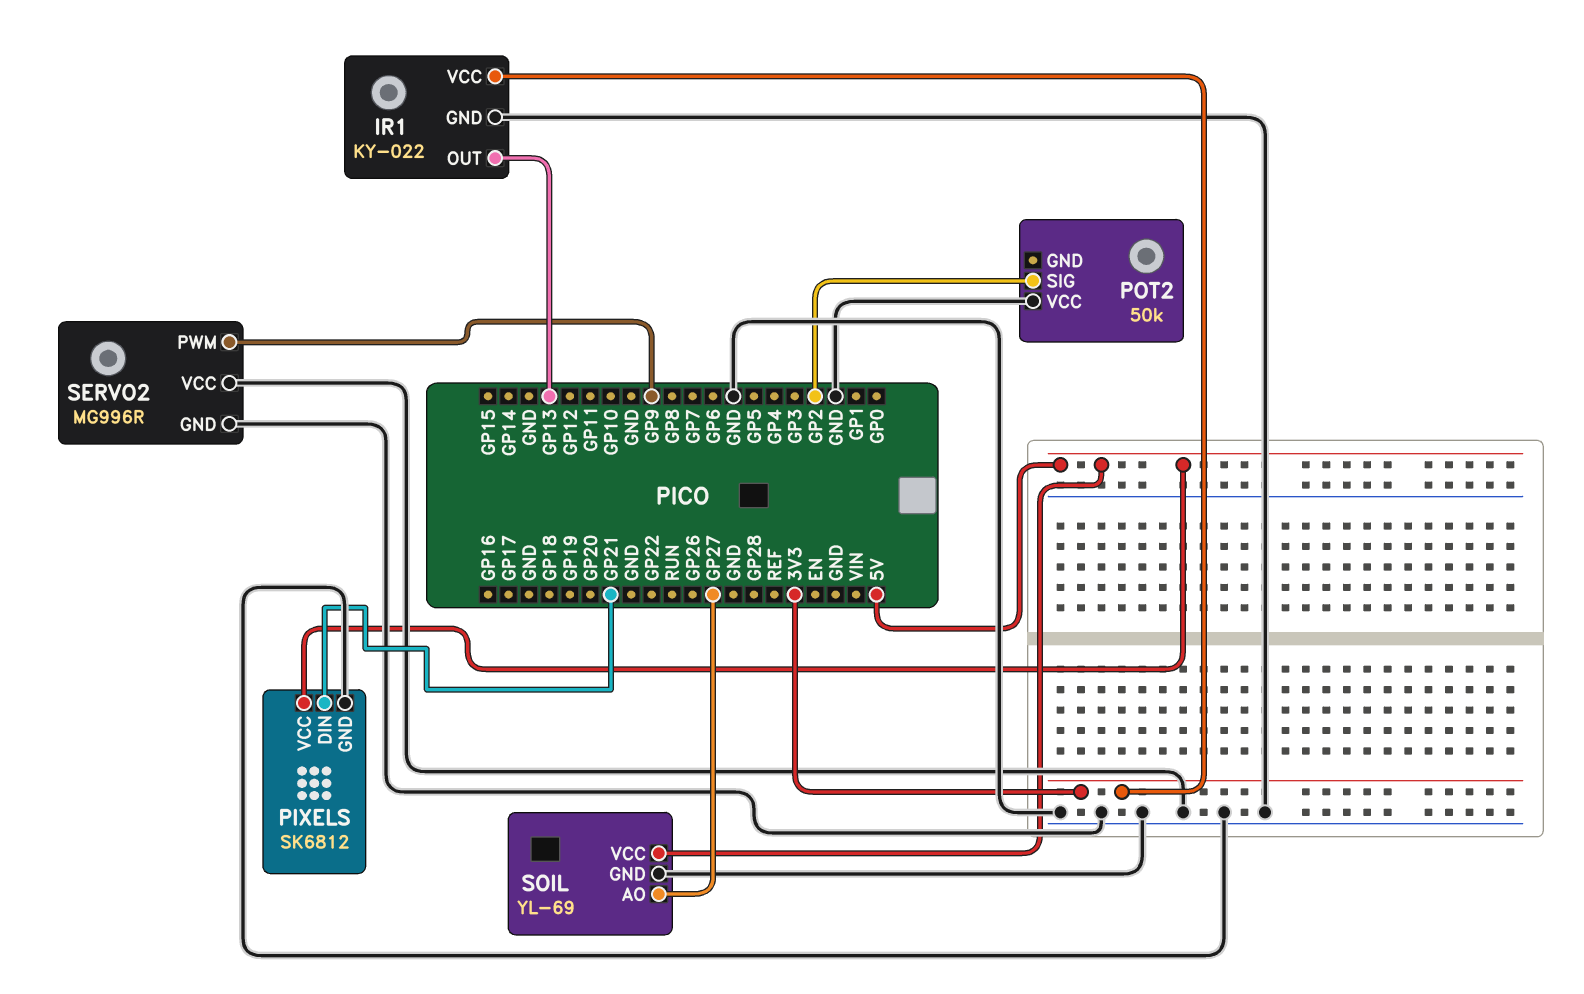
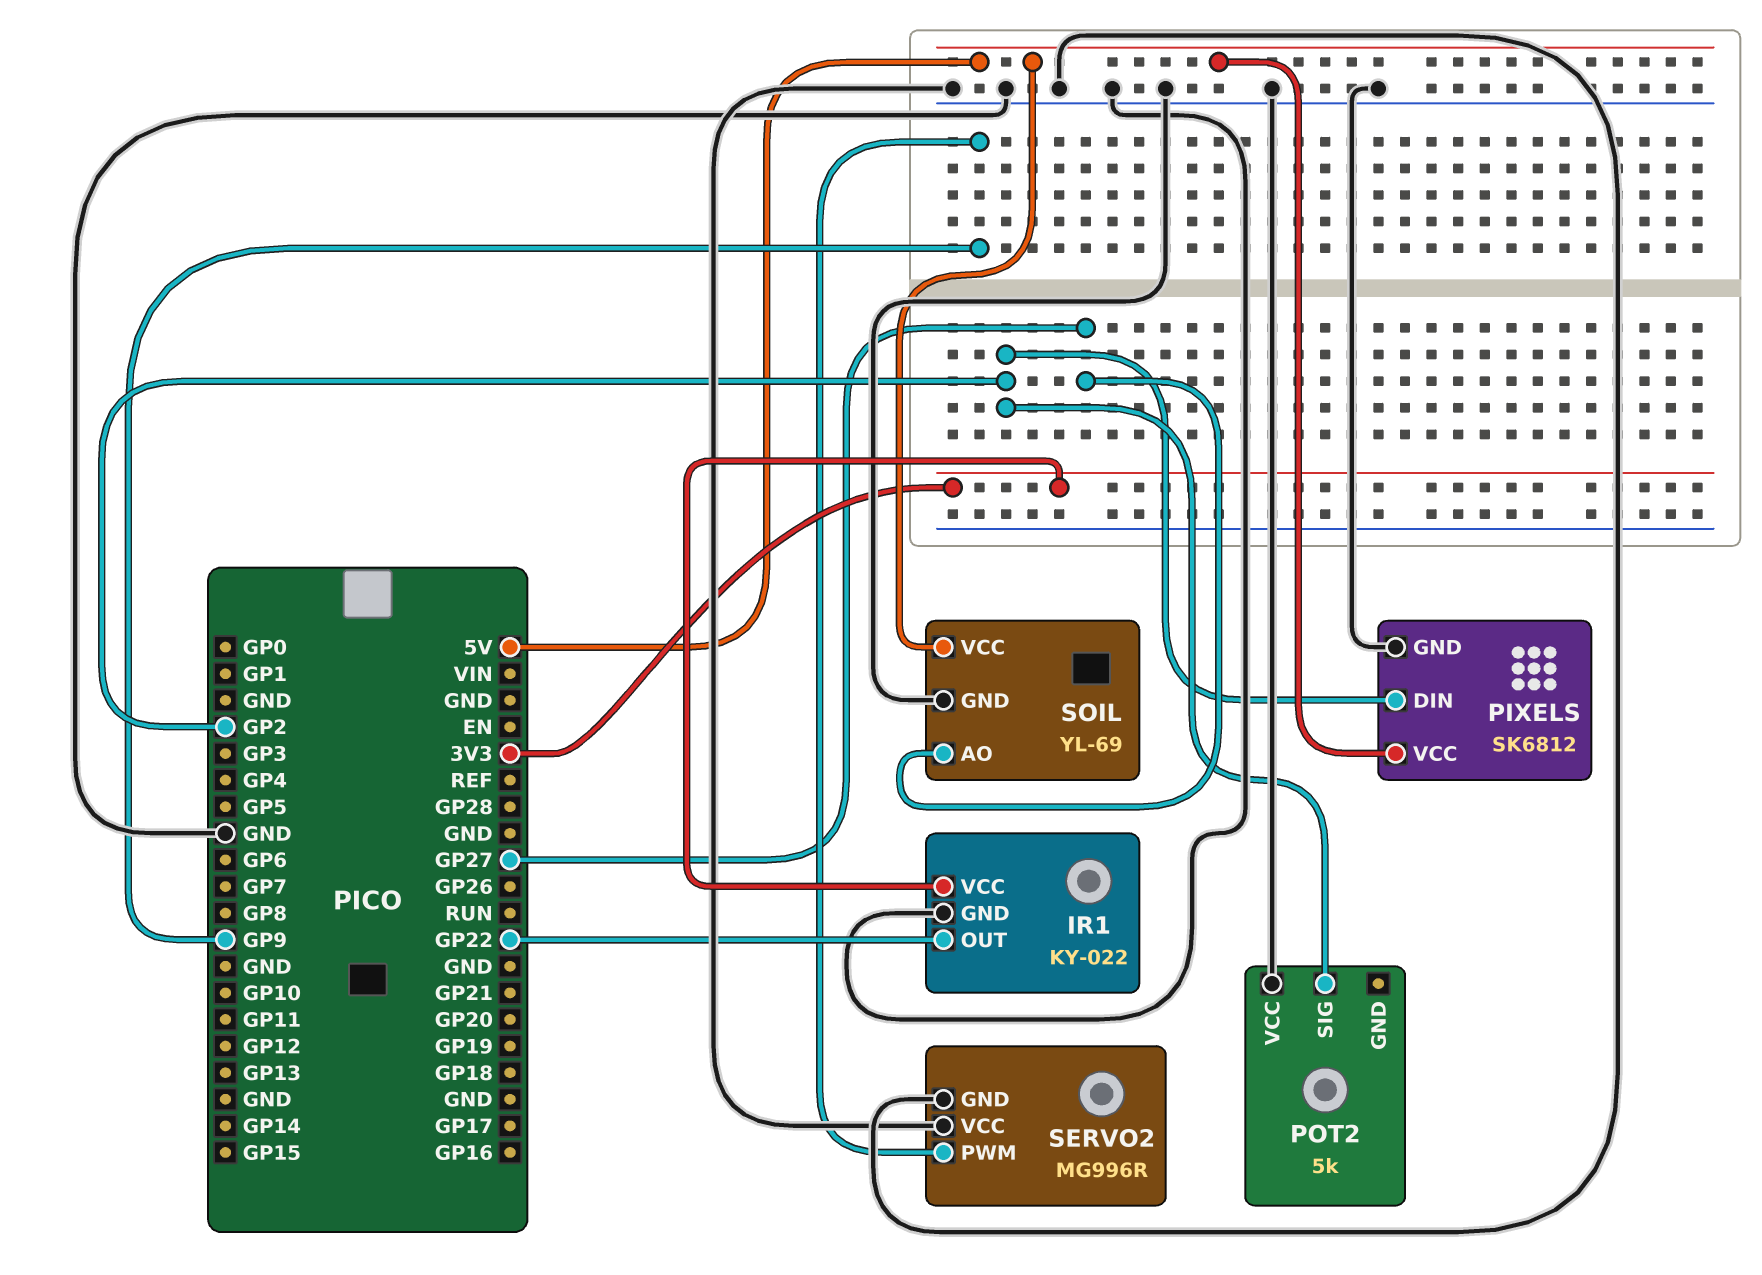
IR1 pin OUT: GP13 -> GP22
PIXELS pin DIN: GP21 -> GP2
POT2: 50k -> 5k

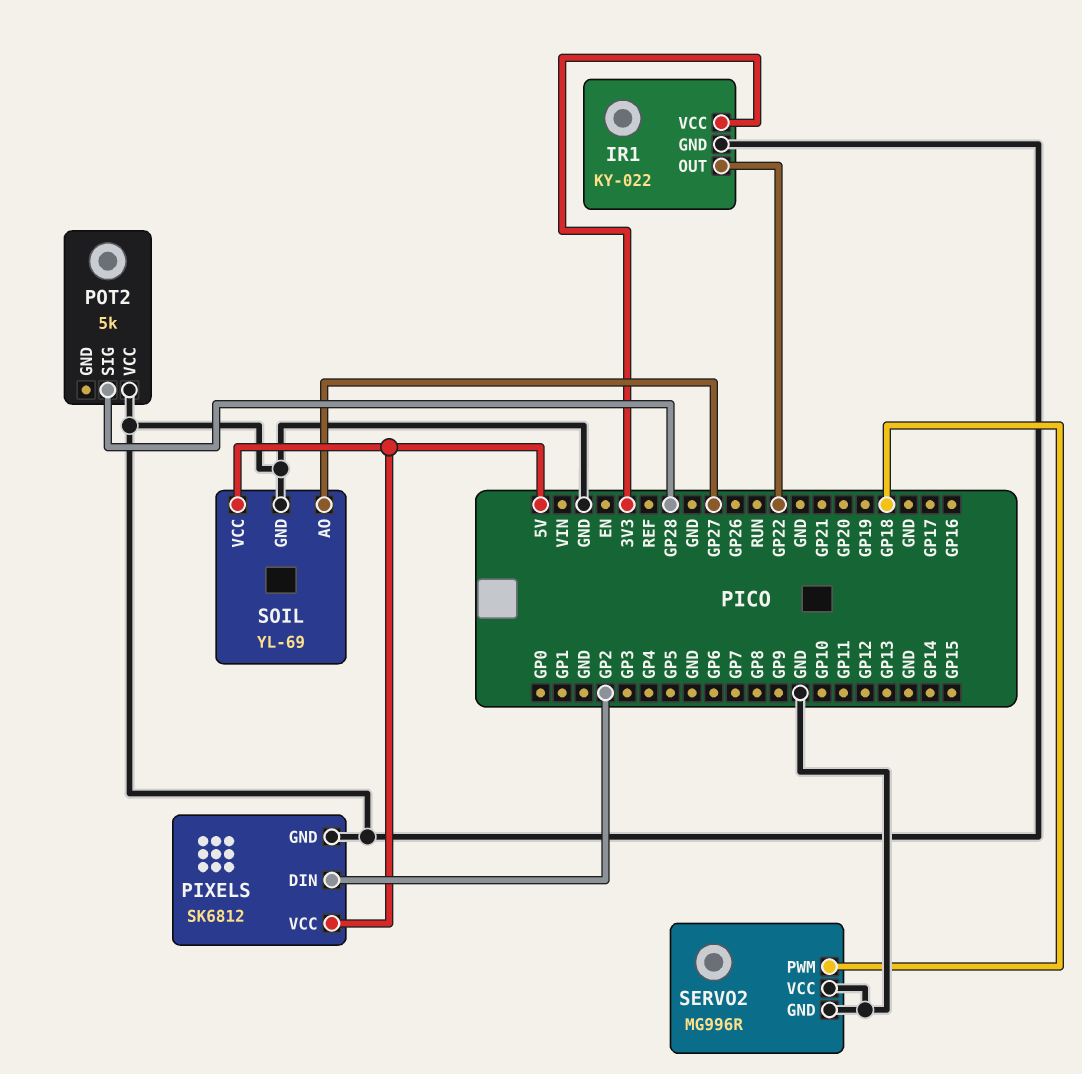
POT2 pin SIG: GP2 -> GP28
SERVO2 pin PWM: GP9 -> GP18

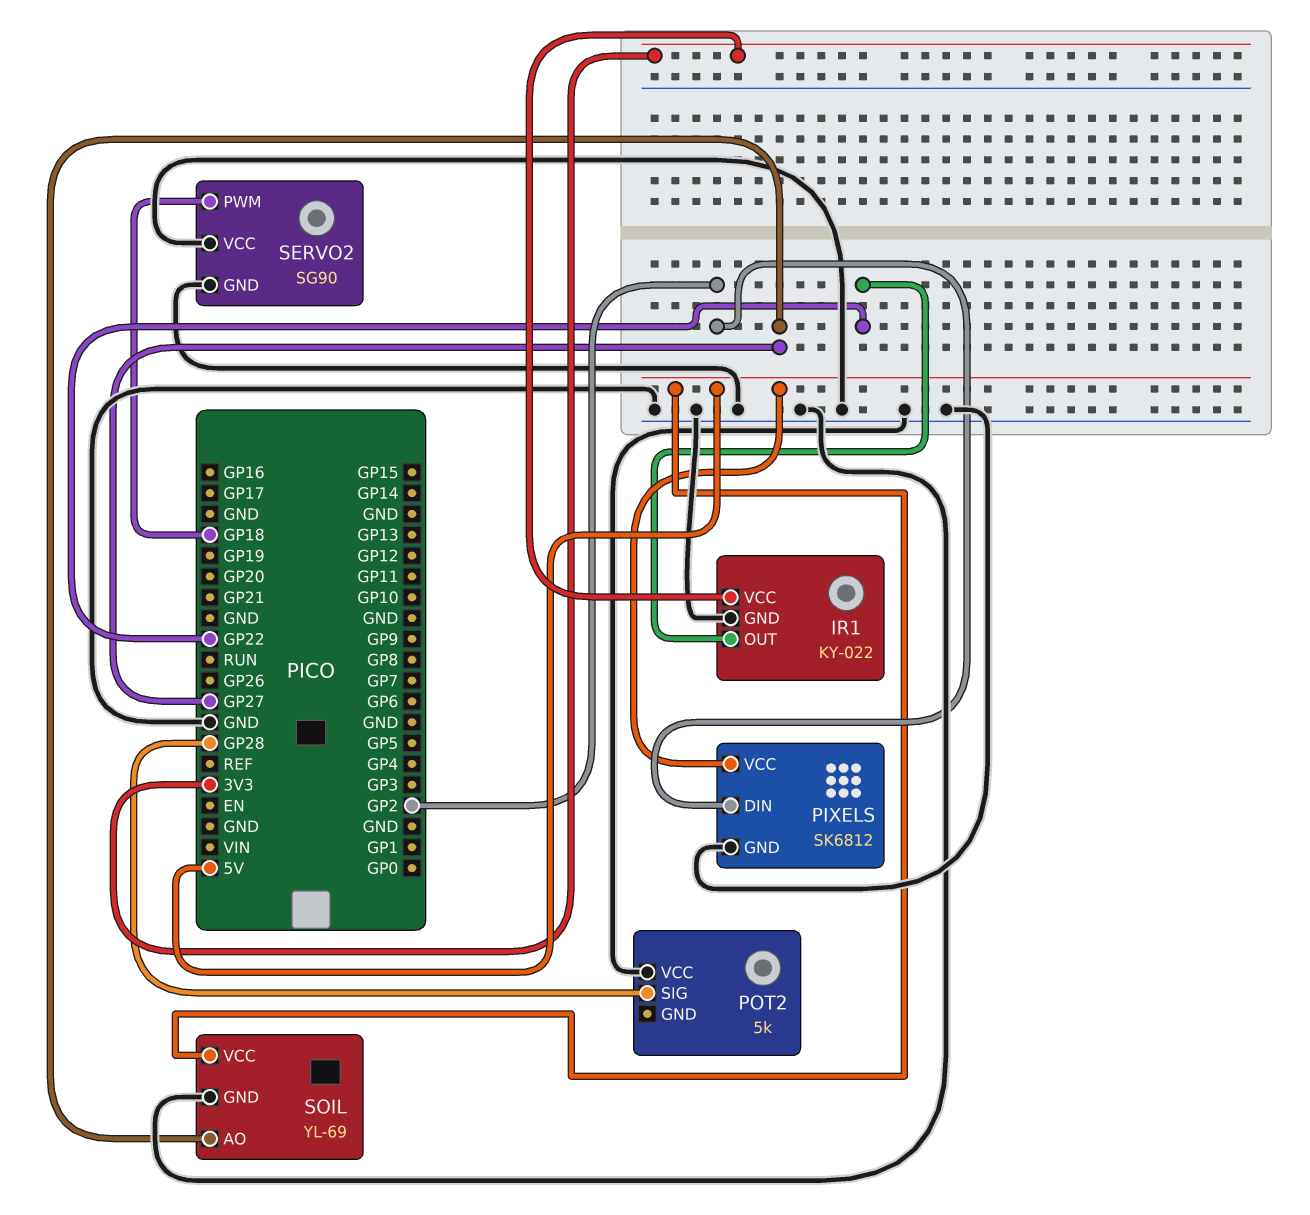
SERVO2: MG996R -> SG90

